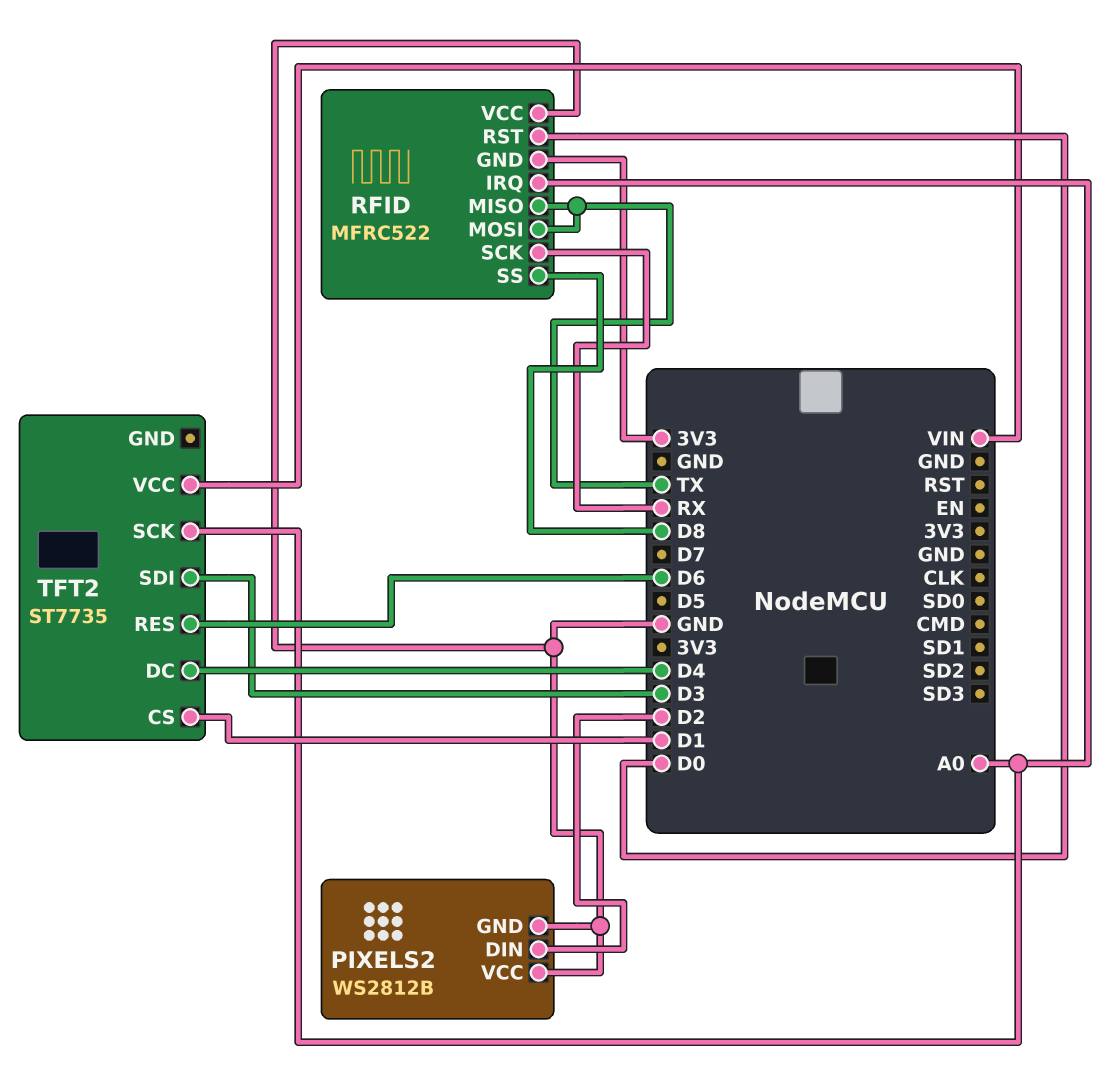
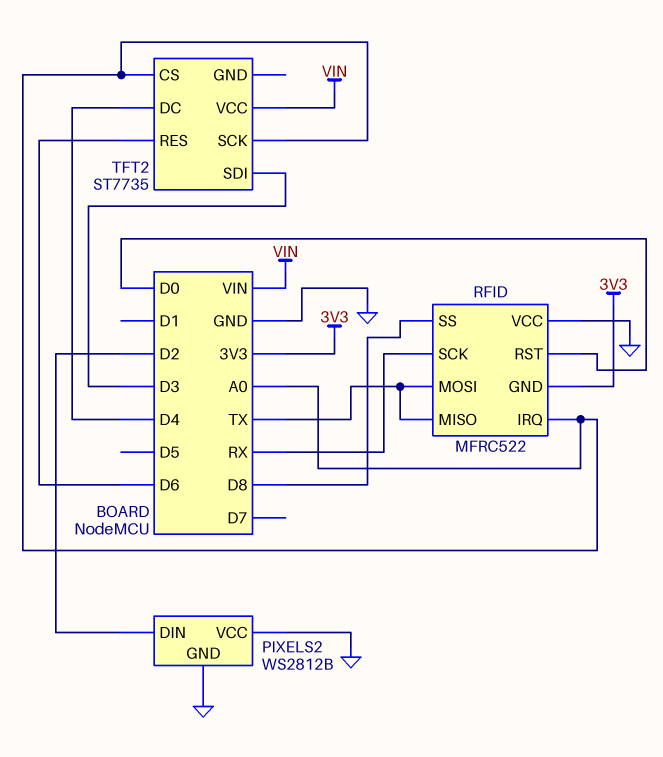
TFT2 pin CS: D1 -> A0

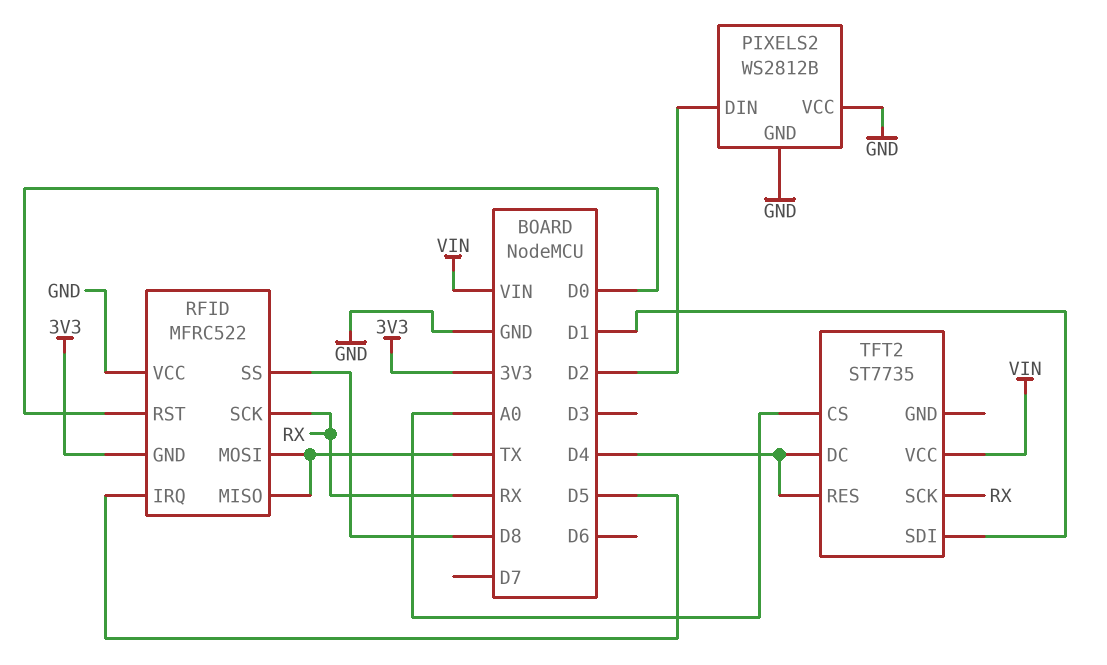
RFID pin IRQ: A0 -> D5
TFT2 pin RES: D6 -> D4
TFT2 pin SCK: A0 -> RX
TFT2 pin SDI: D3 -> D1

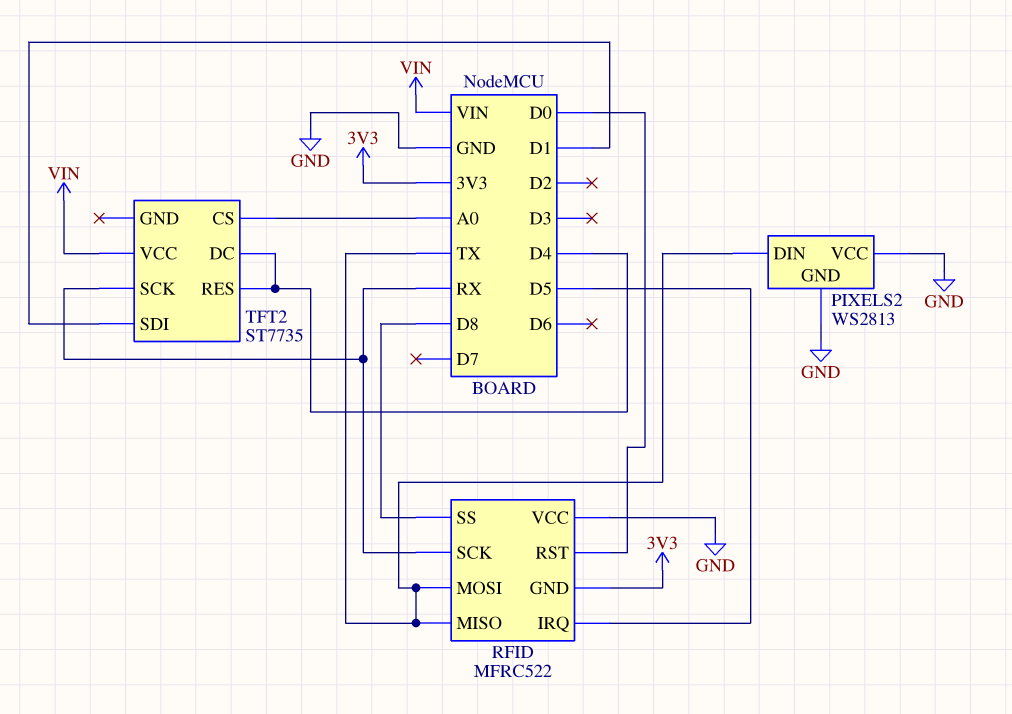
PIXELS2: WS2812B -> WS2813
PIXELS2 pin DIN: D2 -> TX

